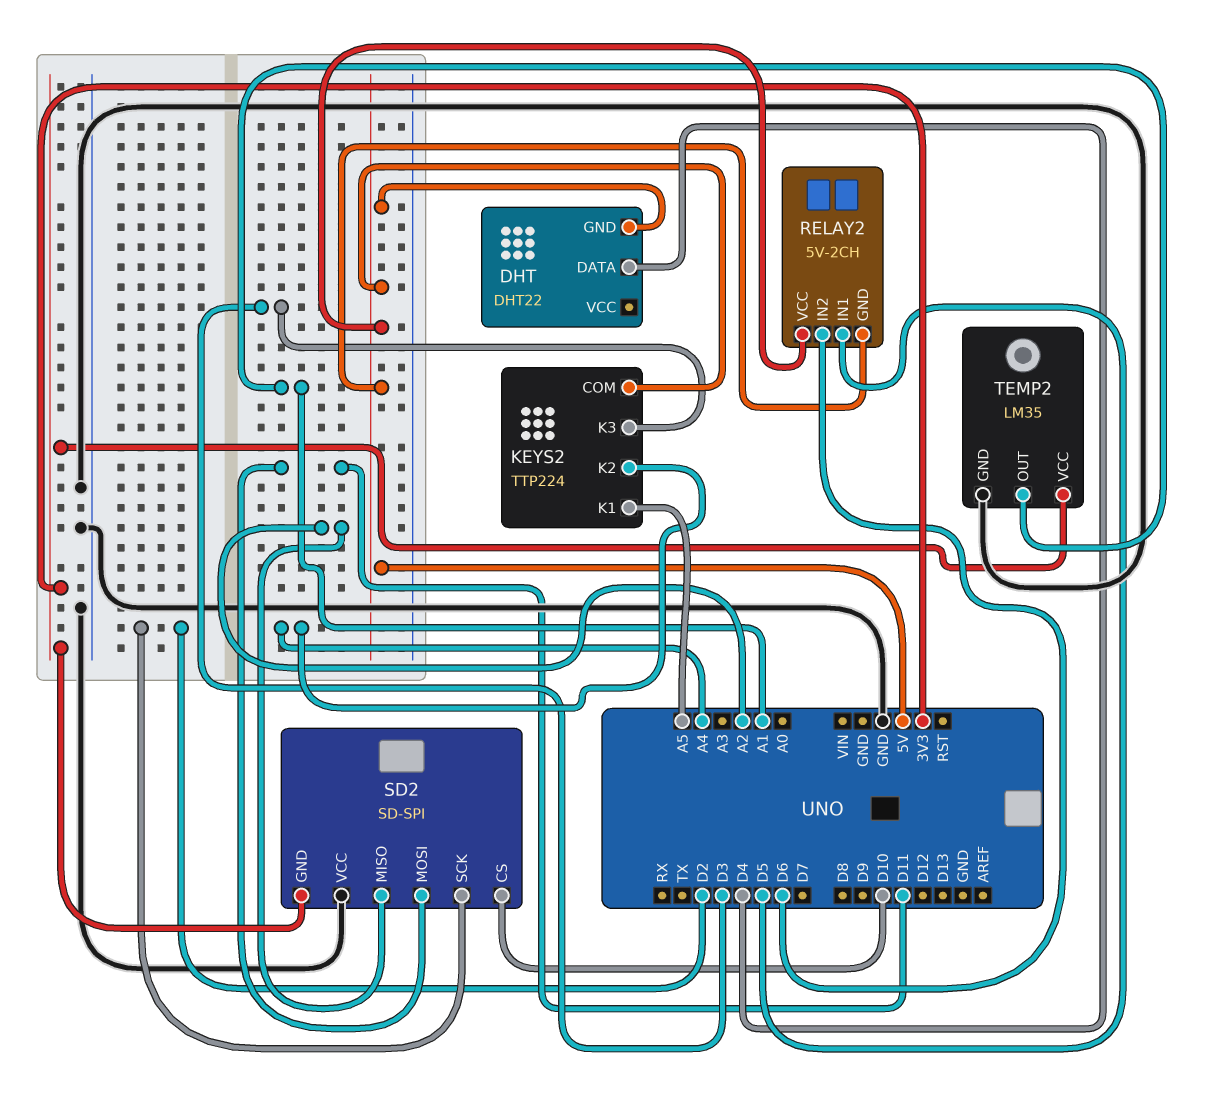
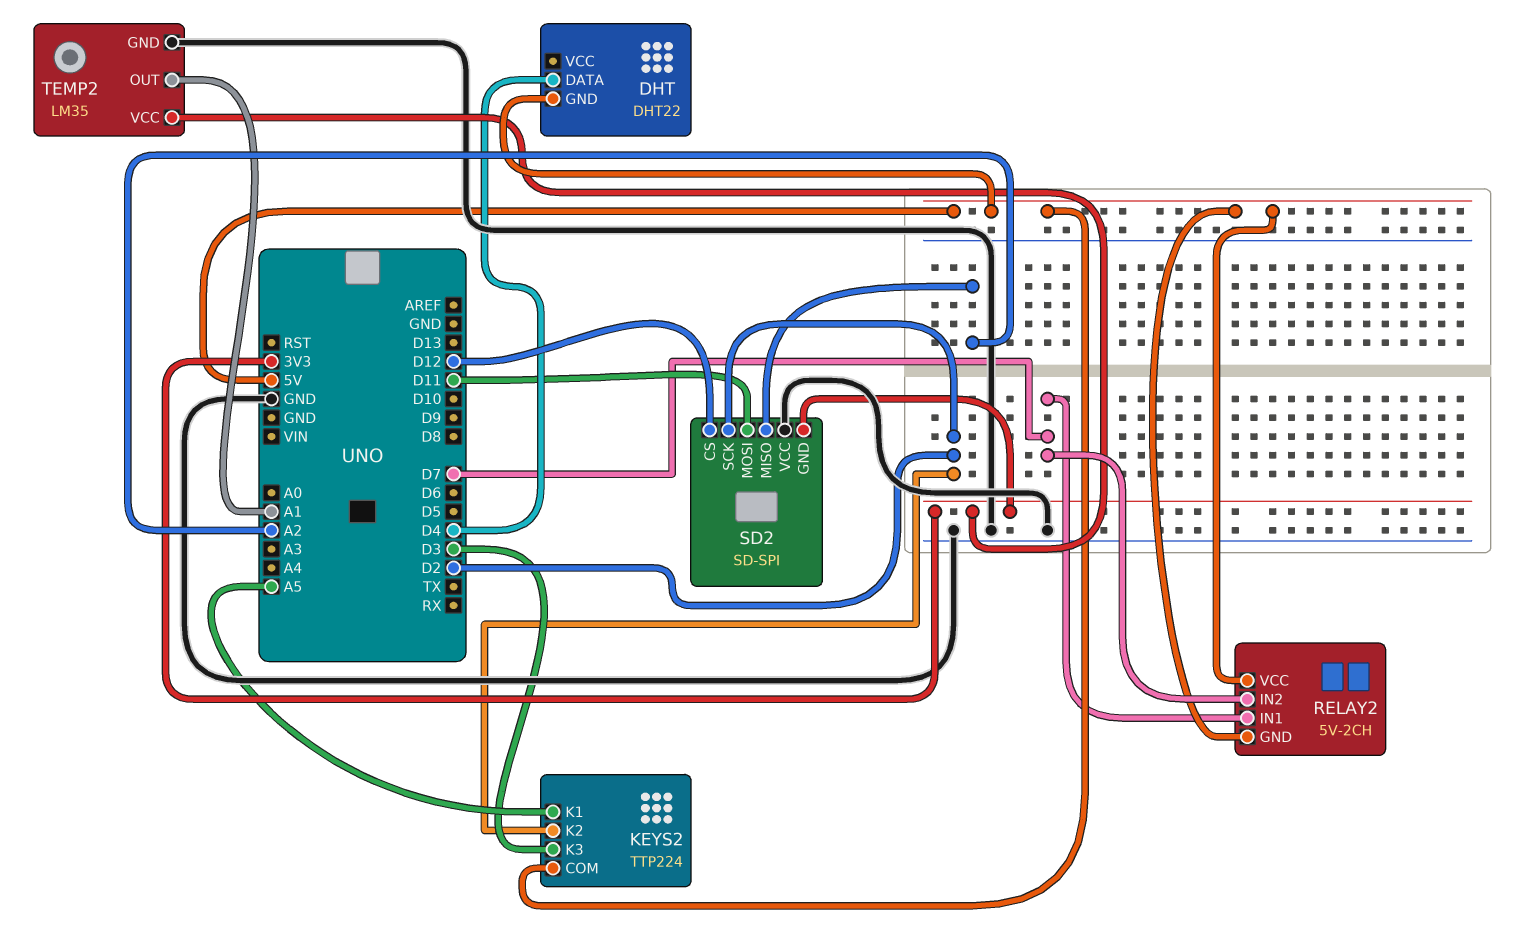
KEYS2 pin K2: A4 -> D2
RELAY2 pin IN1: D5 -> D7
RELAY2 pin IN2: D6 -> D7
SD2 pin CS: D10 -> D12

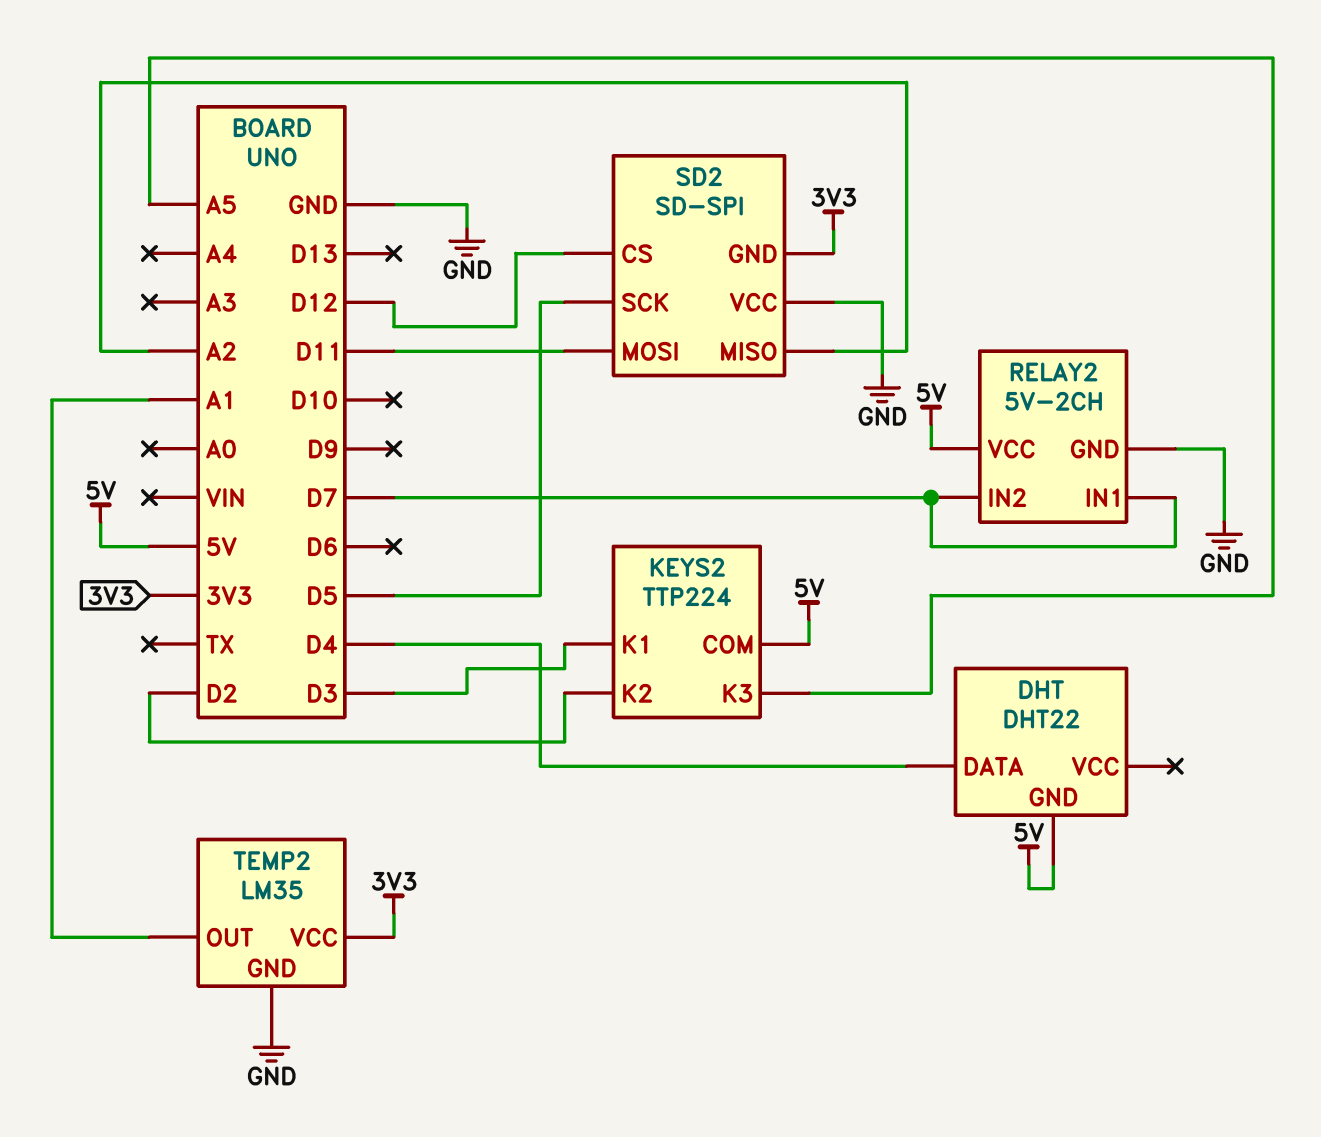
KEYS2 pin K1: A5 -> D3
KEYS2 pin K3: D3 -> A5
RELAY2 pin GND: 5V -> GND
SD2 pin SCK: D2 -> D5

